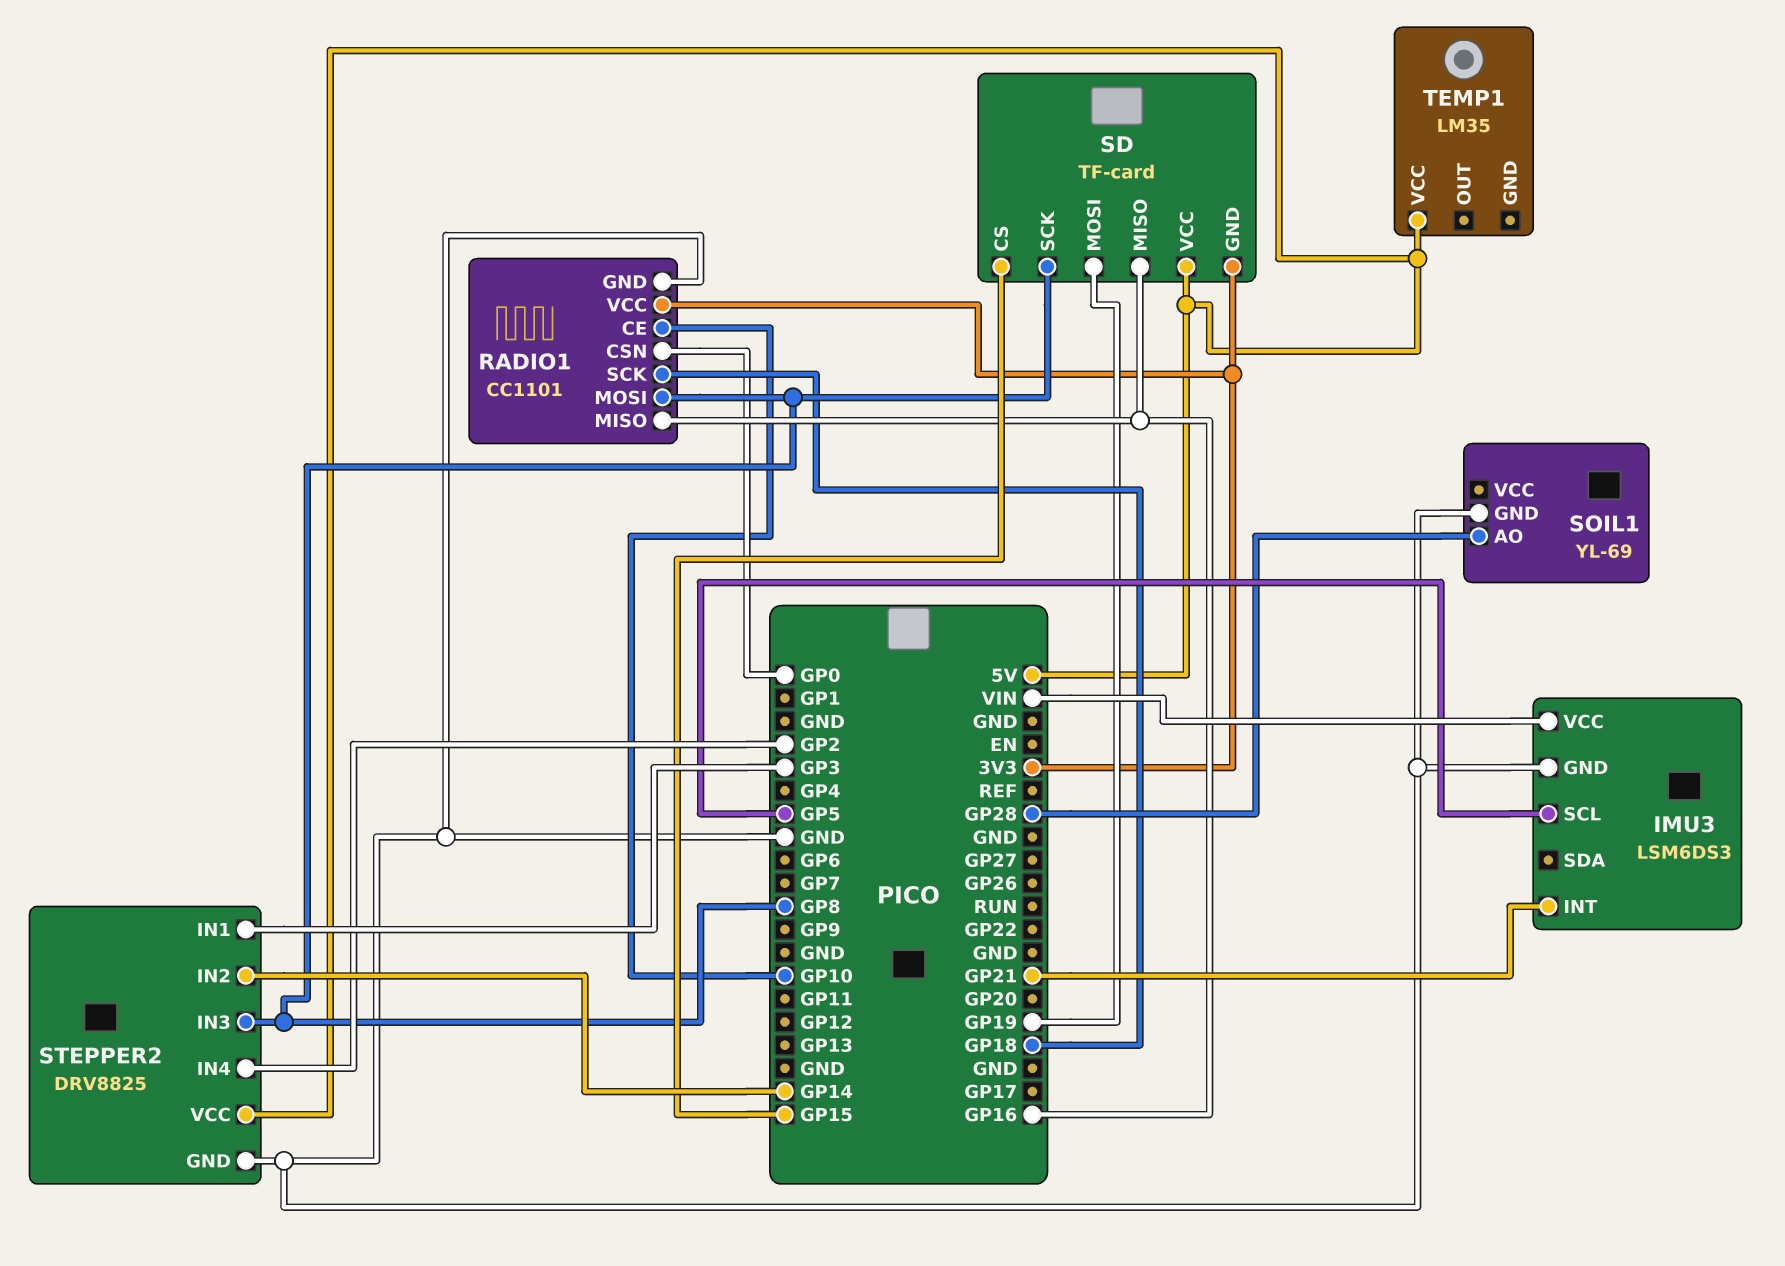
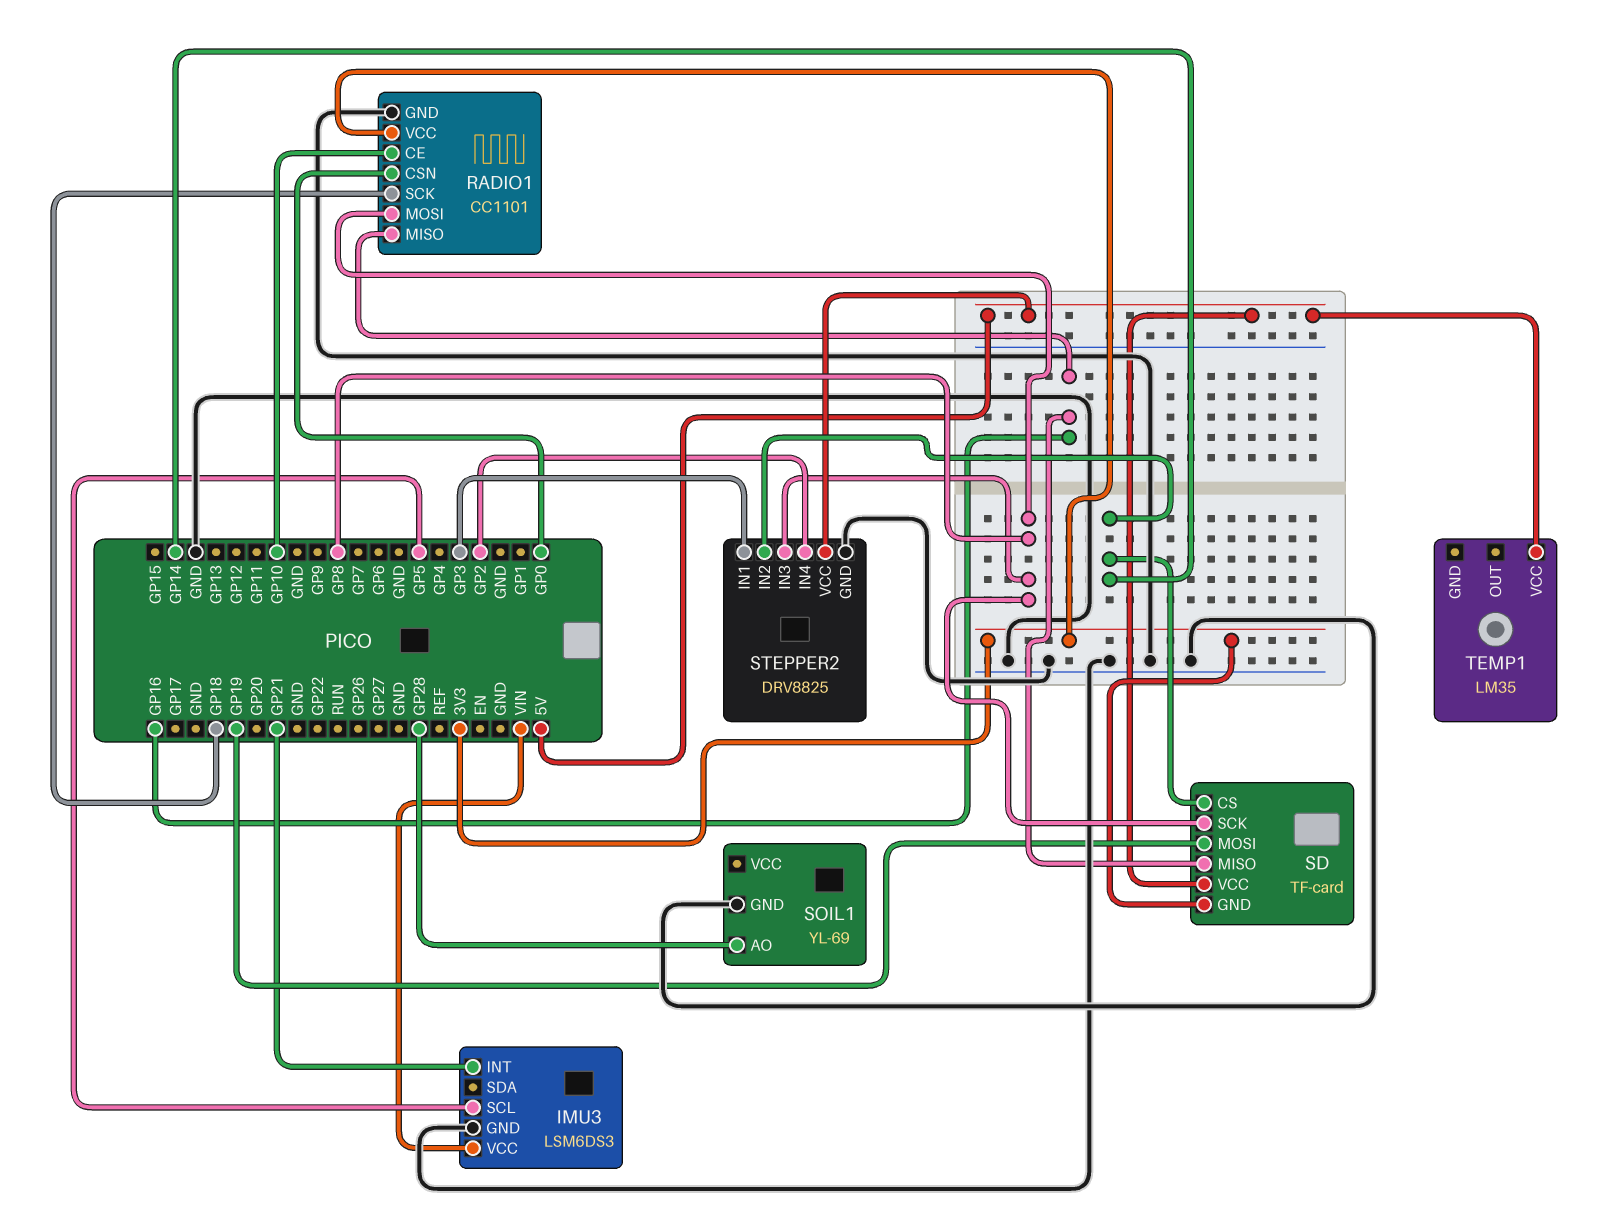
SD pin CS: GP15 -> GP14

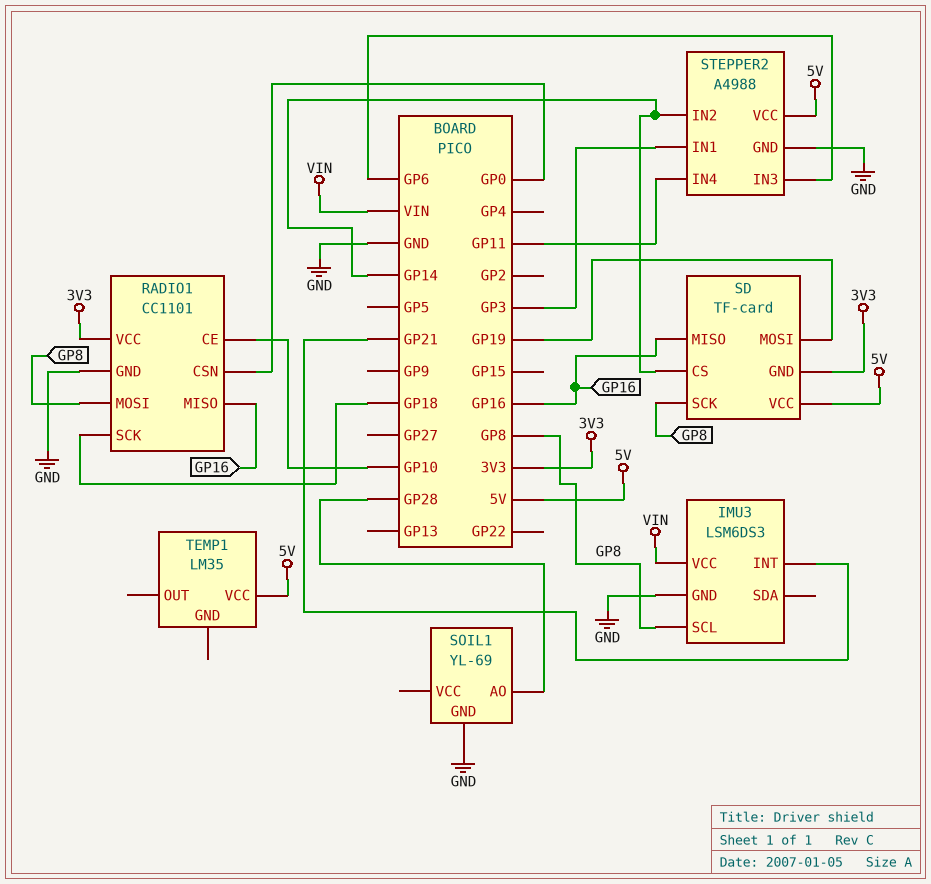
IMU3 pin SCL: GP5 -> GP8
STEPPER2: DRV8825 -> A4988
STEPPER2 pin IN3: GP8 -> GP6
STEPPER2 pin IN4: GP2 -> GP11

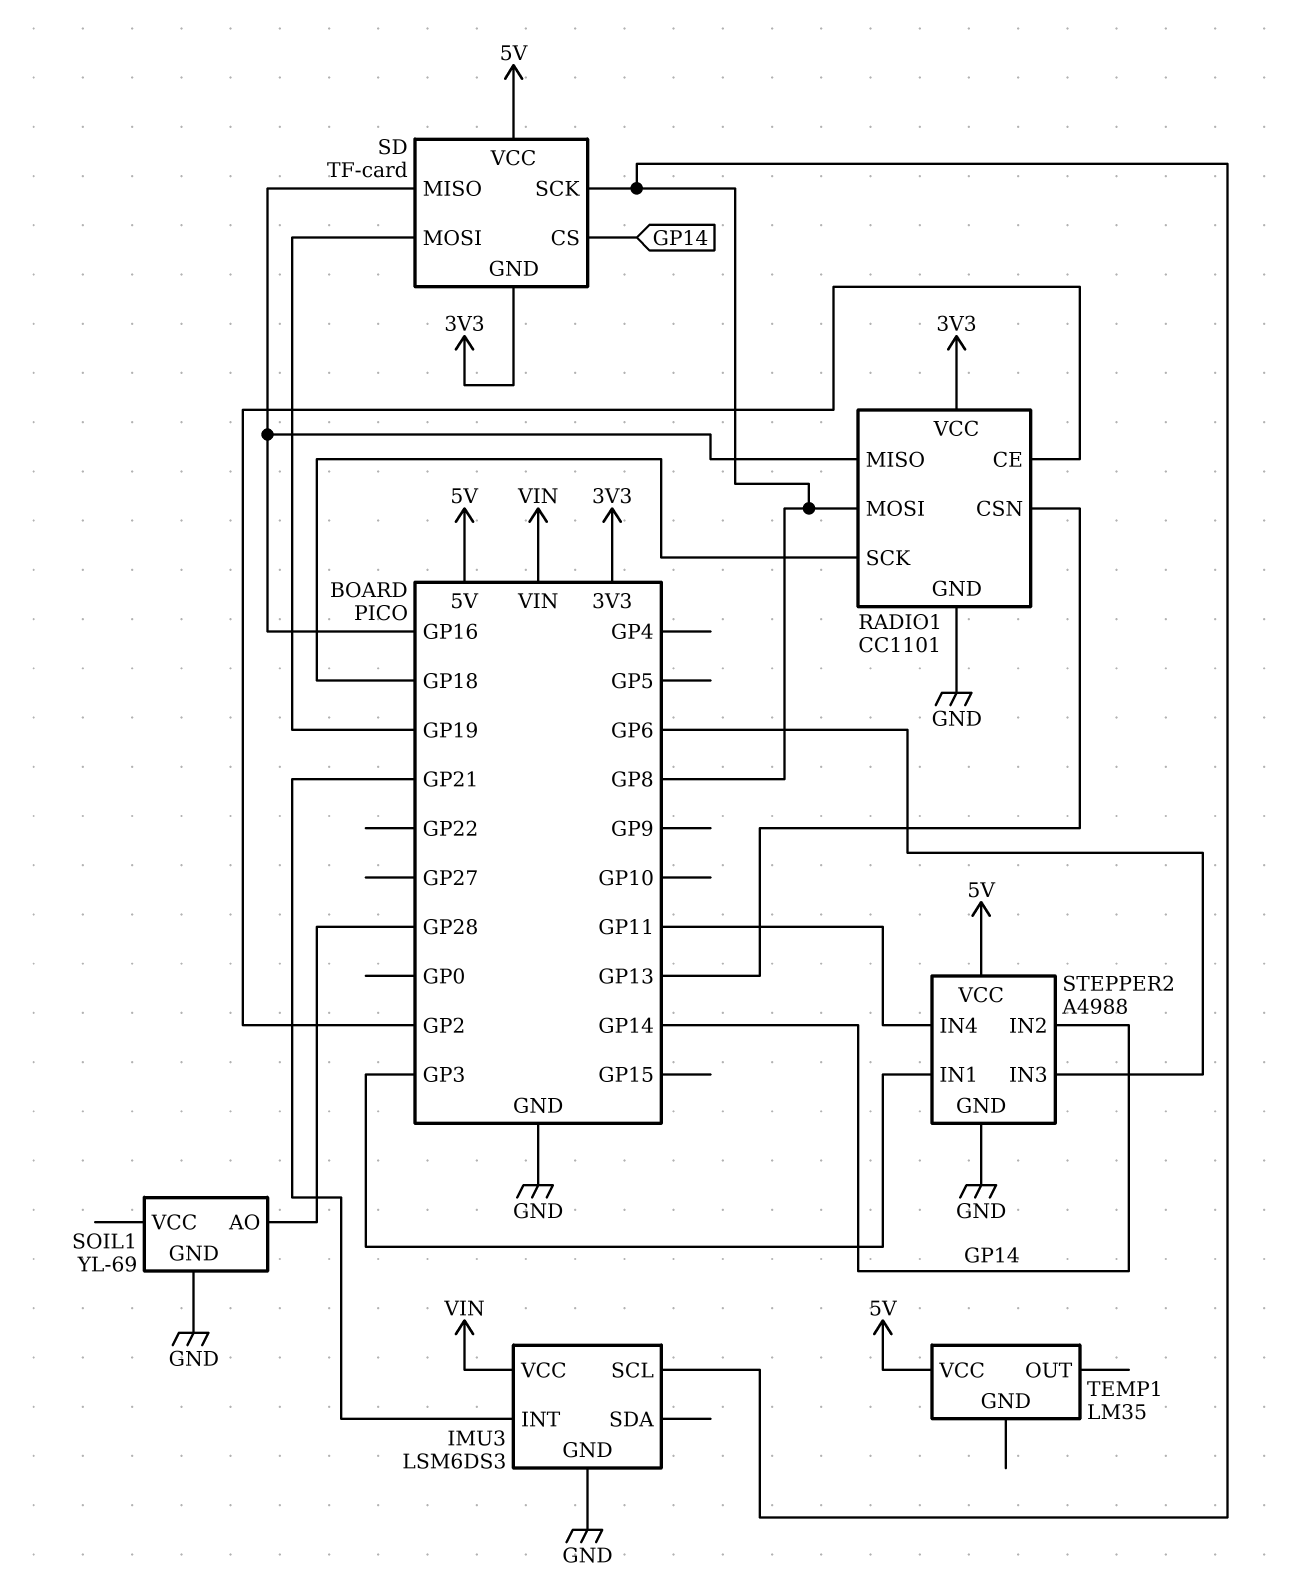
RADIO1 pin CE: GP10 -> GP2
RADIO1 pin CSN: GP0 -> GP13

